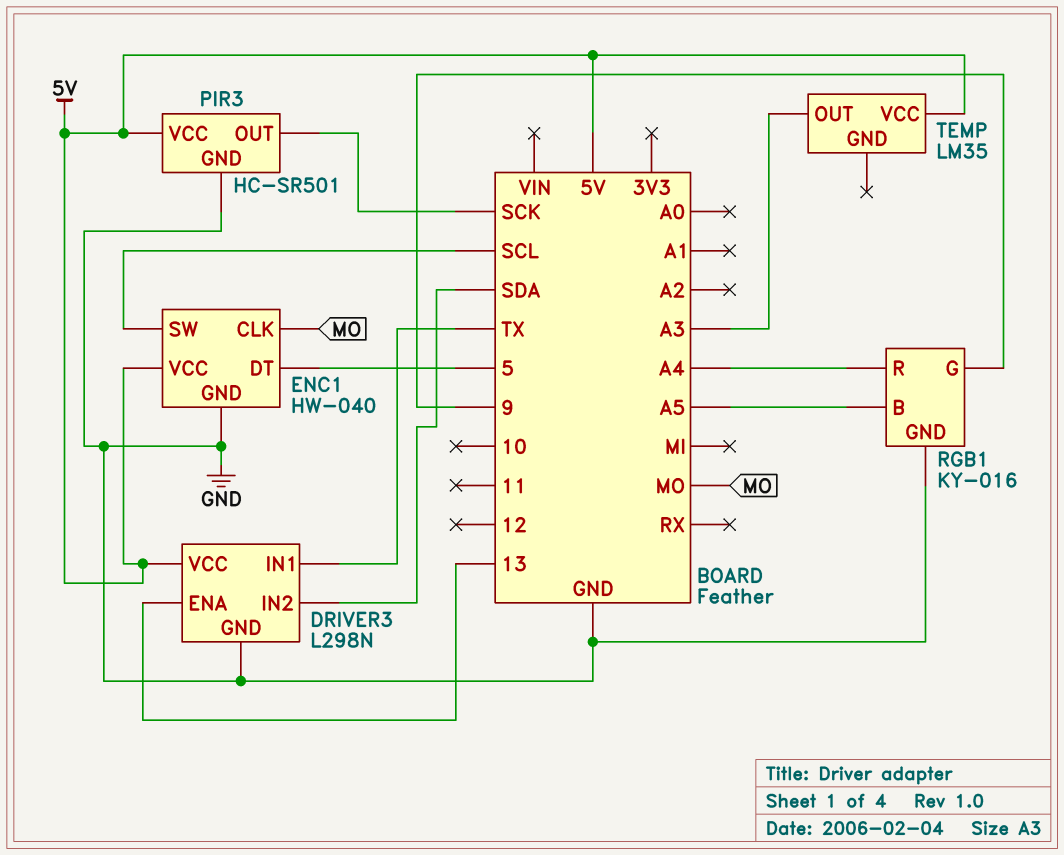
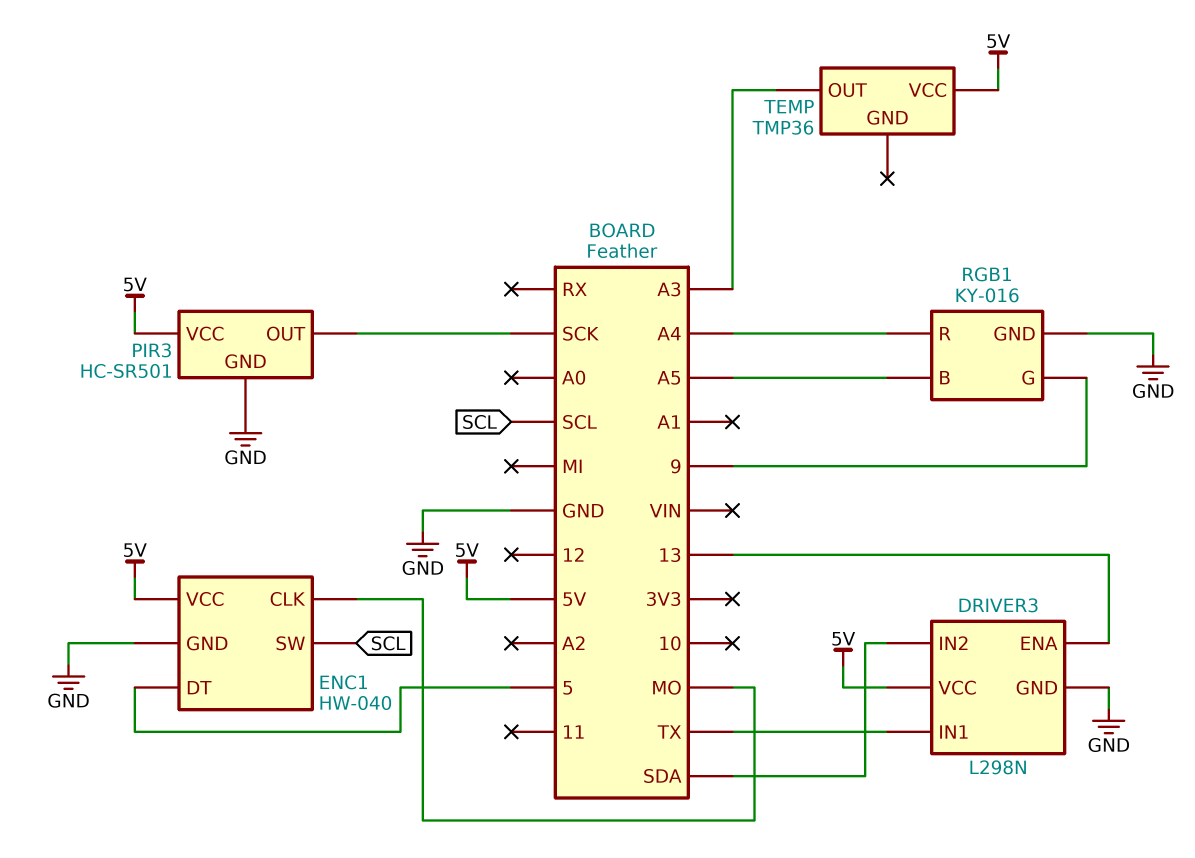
TEMP: LM35 -> TMP36

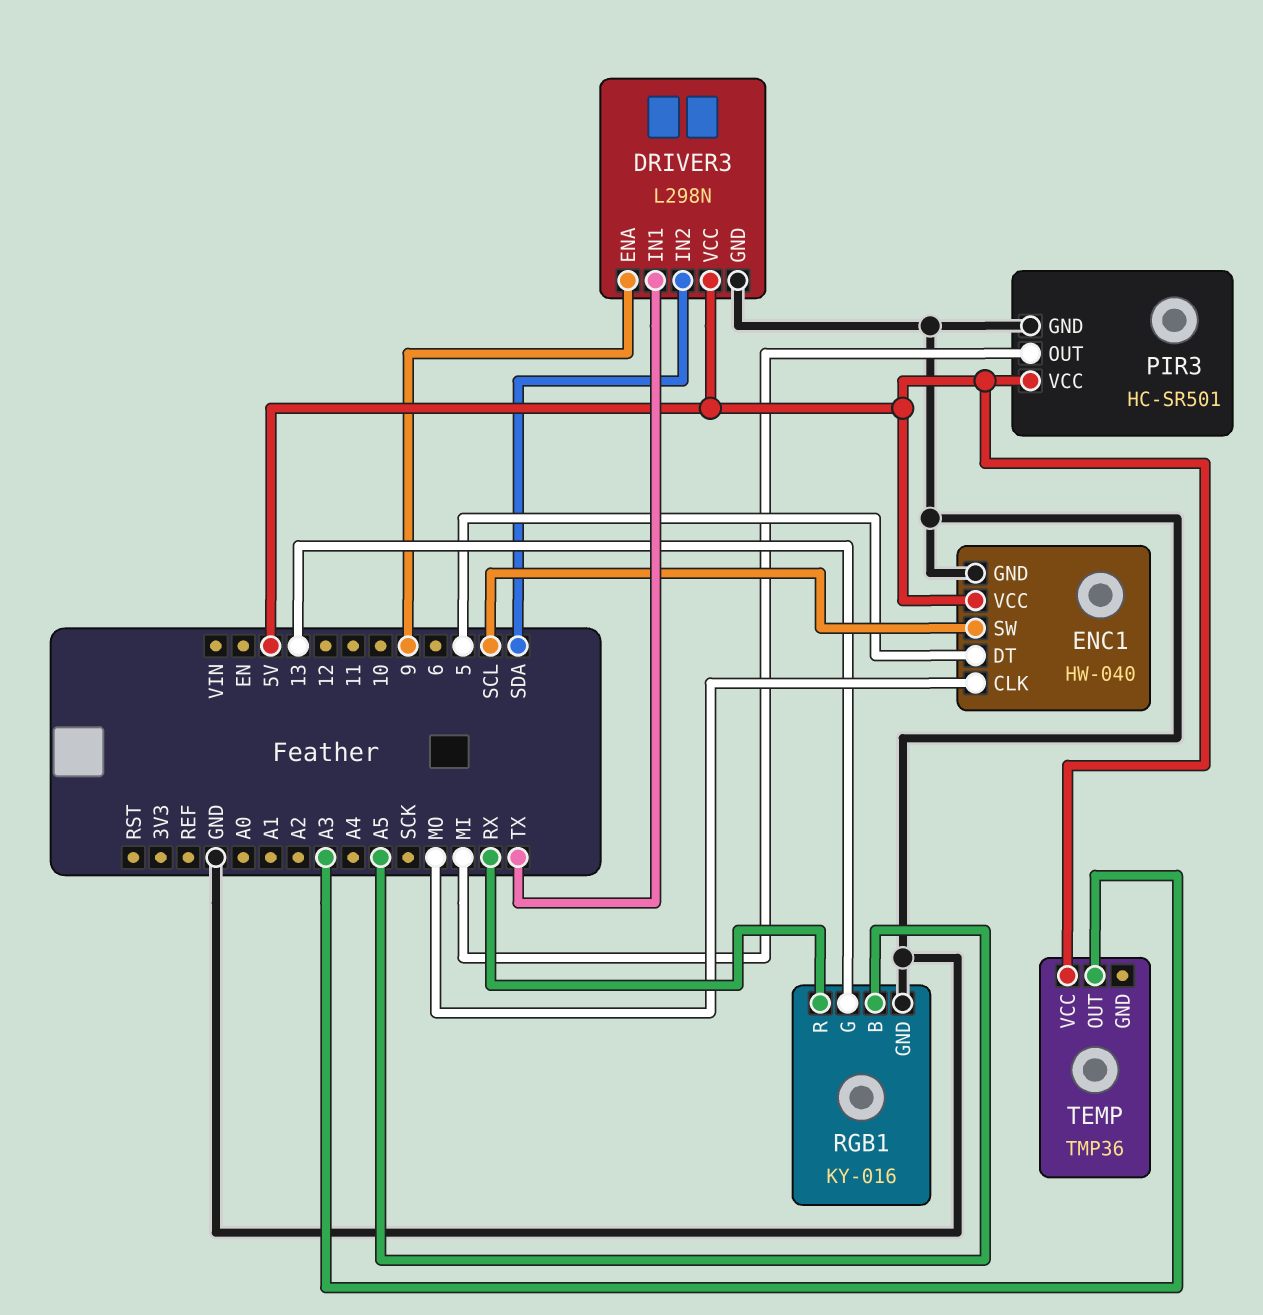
DRIVER3 pin ENA: 13 -> 9
PIR3 pin OUT: SCK -> MI
RGB1 pin G: 9 -> 13
RGB1 pin R: A4 -> RX

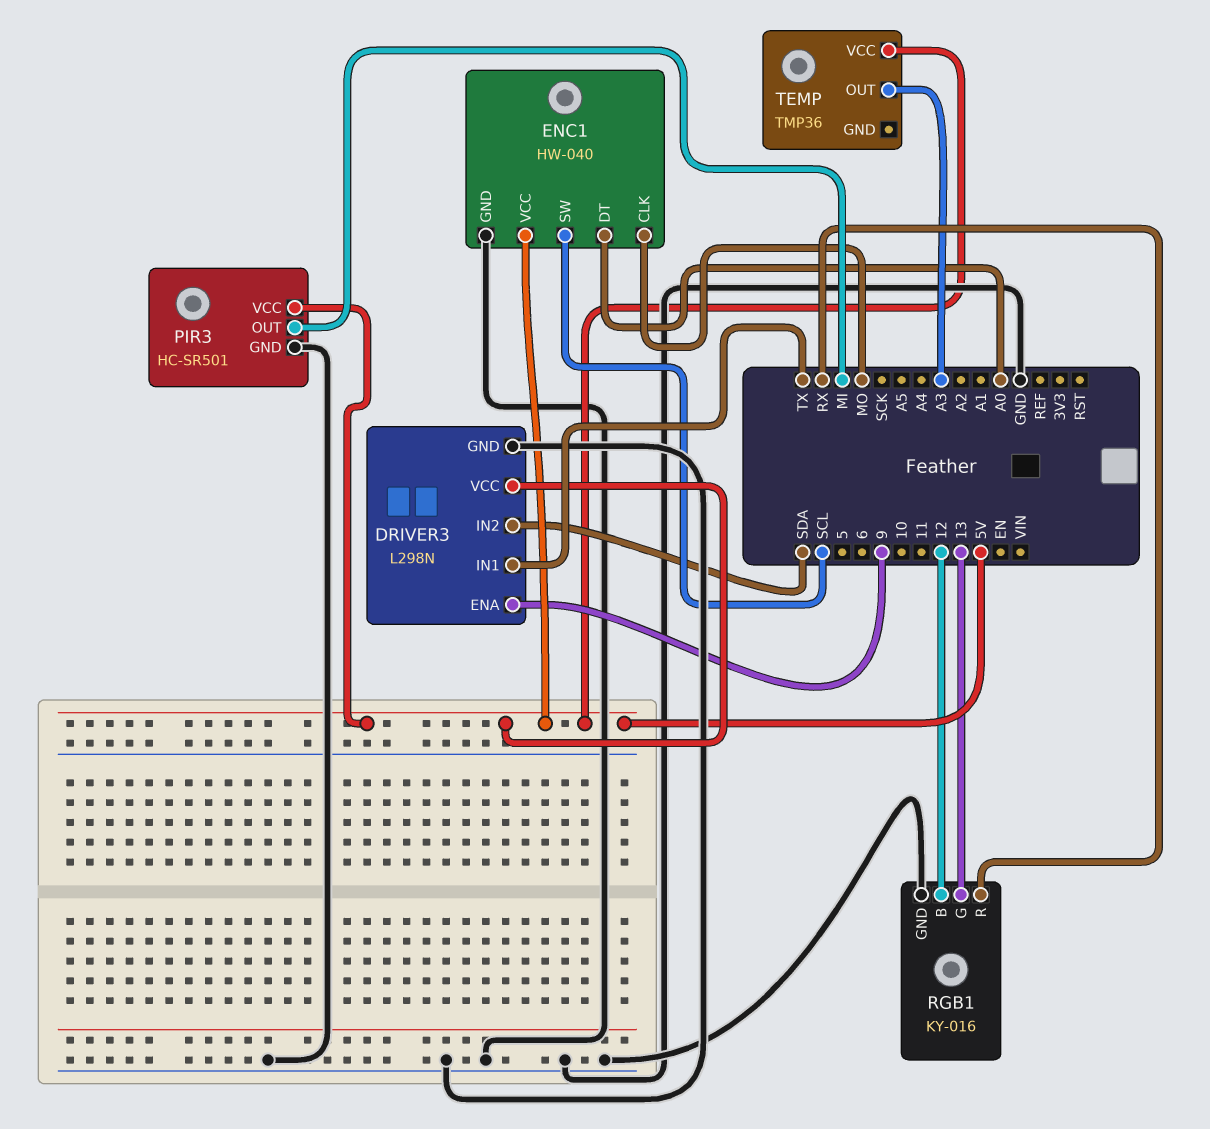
ENC1 pin DT: 5 -> A0
RGB1 pin B: A5 -> 12

